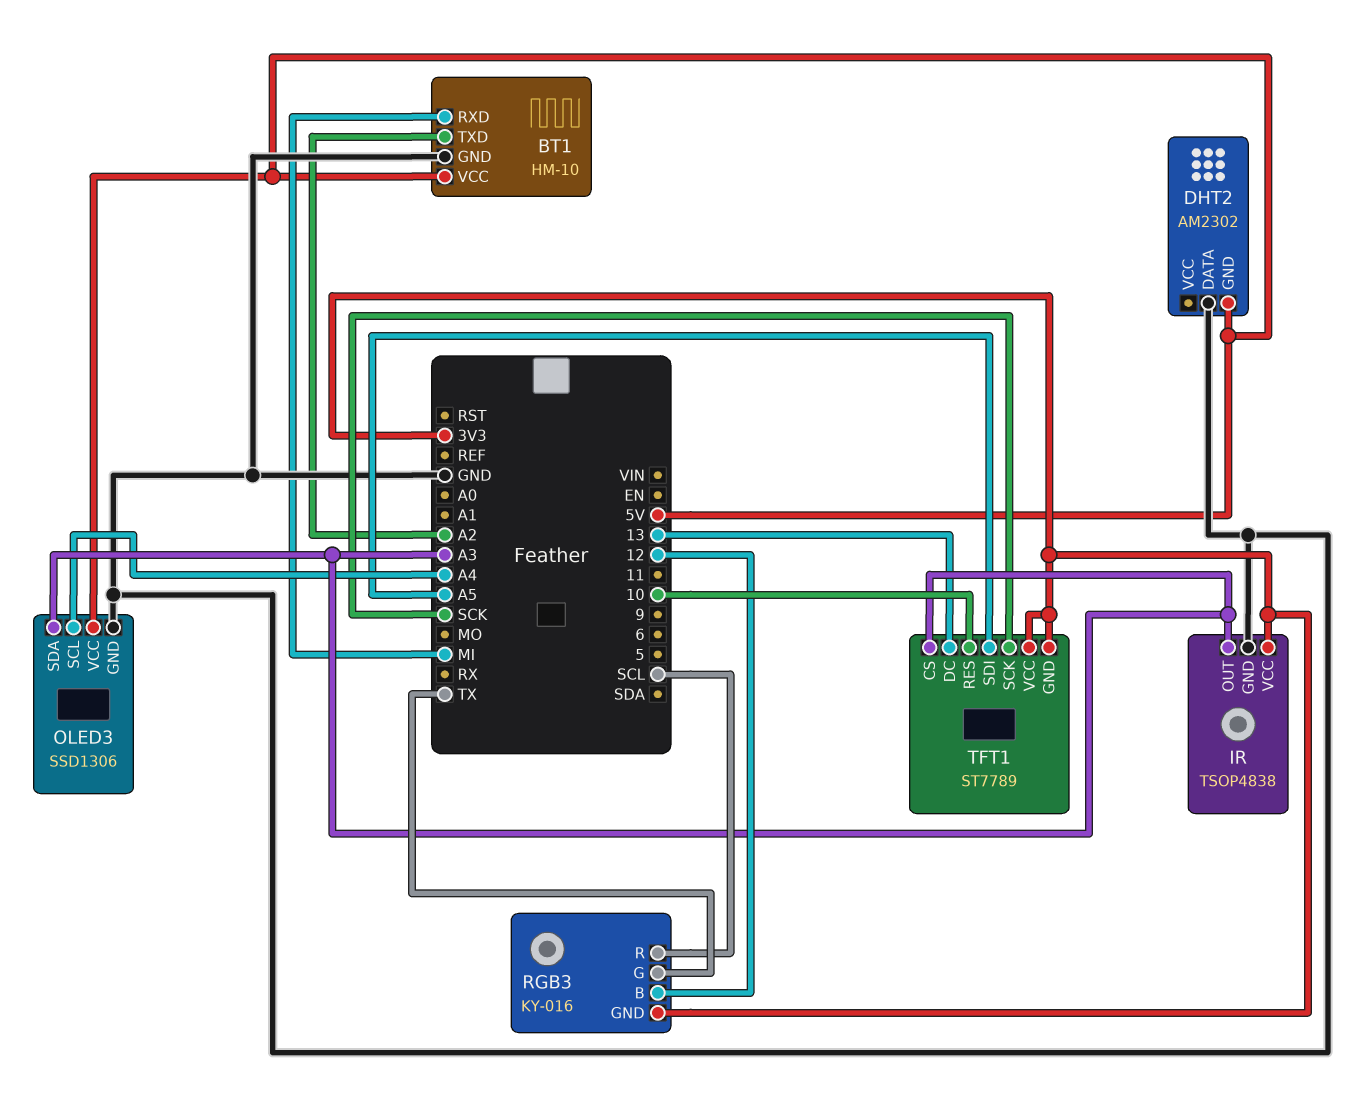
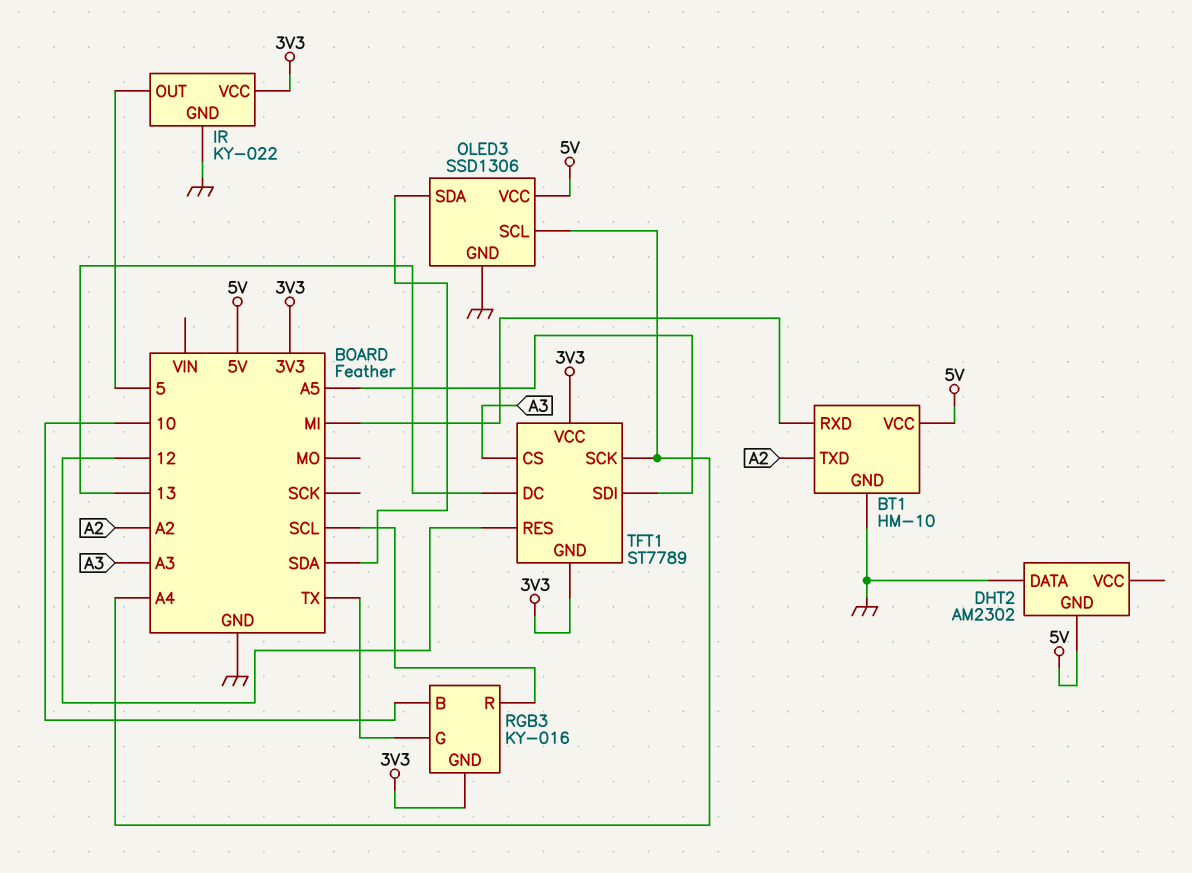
IR: TSOP4838 -> KY-022
IR pin OUT: A3 -> 5
OLED3 pin SDA: A3 -> SDA
RGB3 pin B: 12 -> 10
TFT1 pin RES: 10 -> 12
TFT1 pin SCK: SCK -> A4

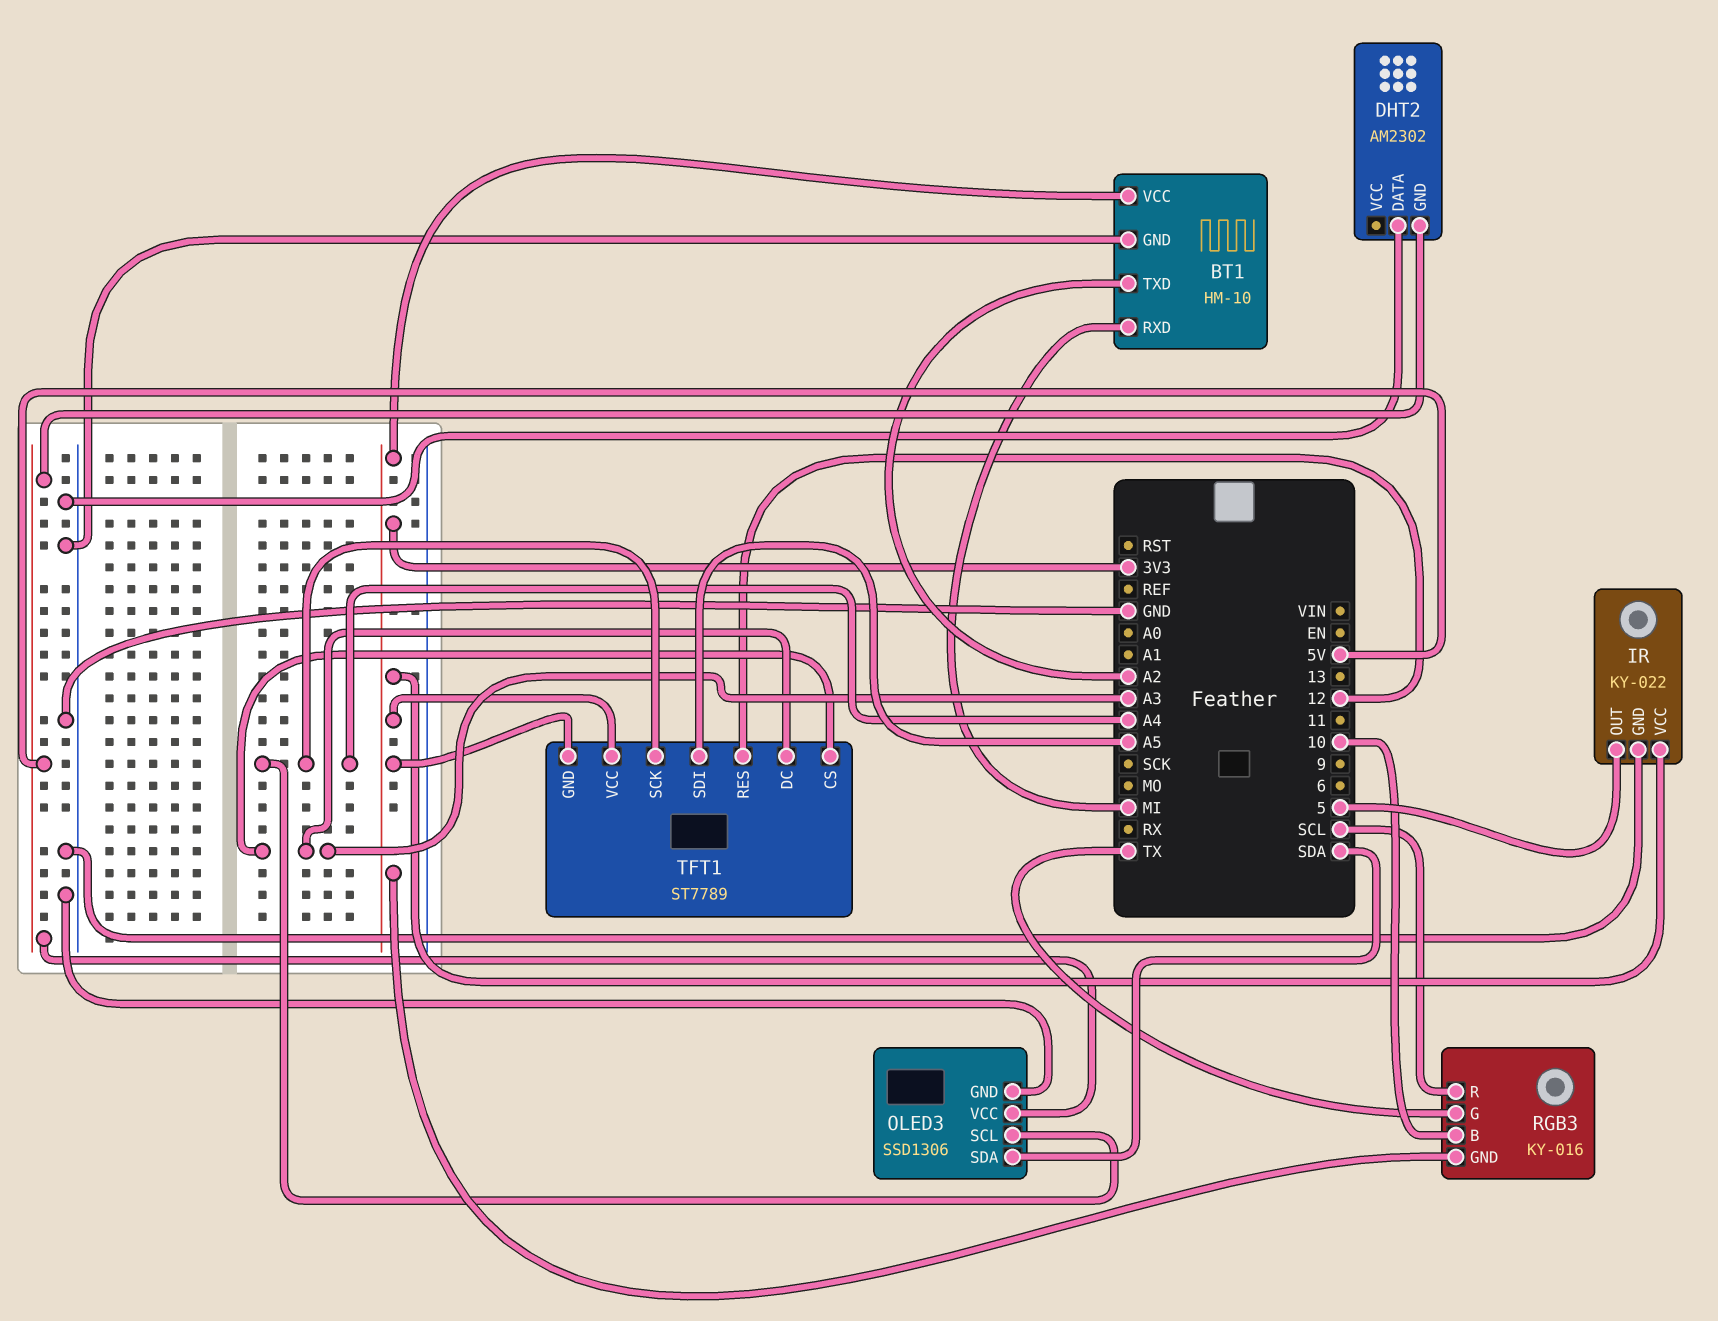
BT1 pin VCC: 5V -> 3V3
TFT1 pin DC: 13 -> A3

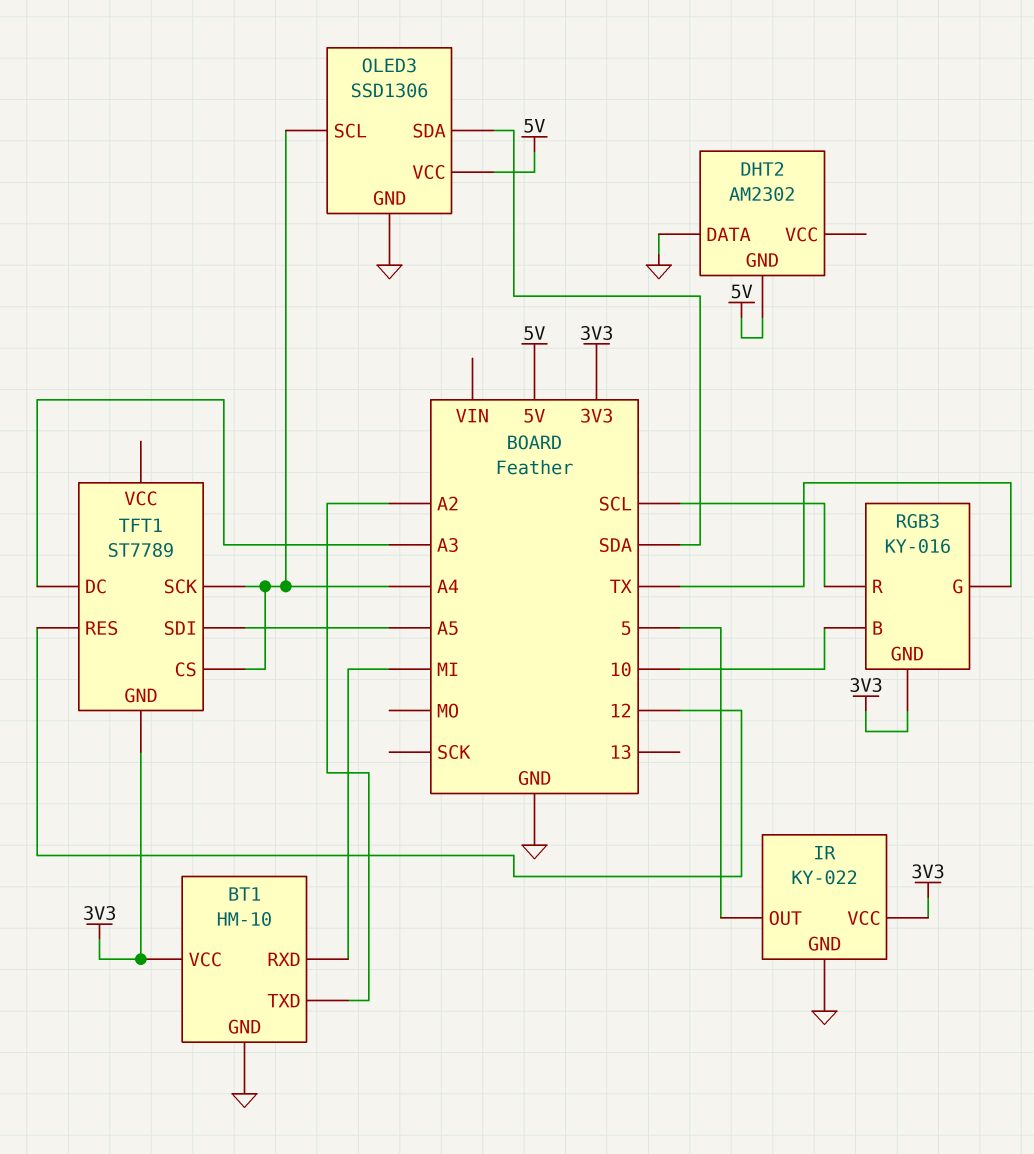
TFT1 pin CS: A3 -> A4
TFT1 pin VCC: 3V3 -> none

